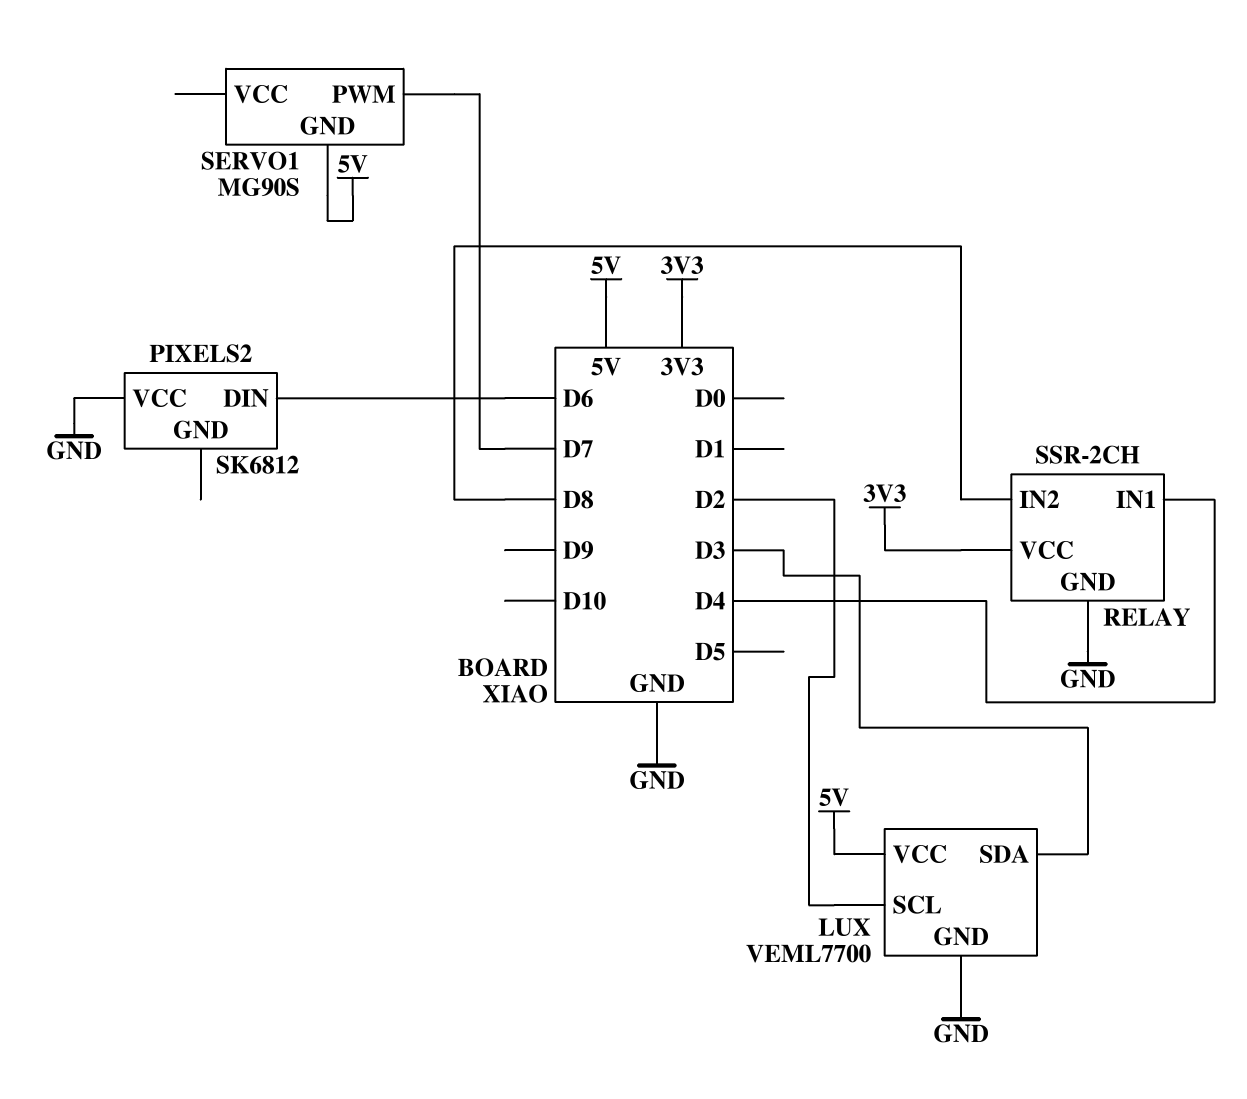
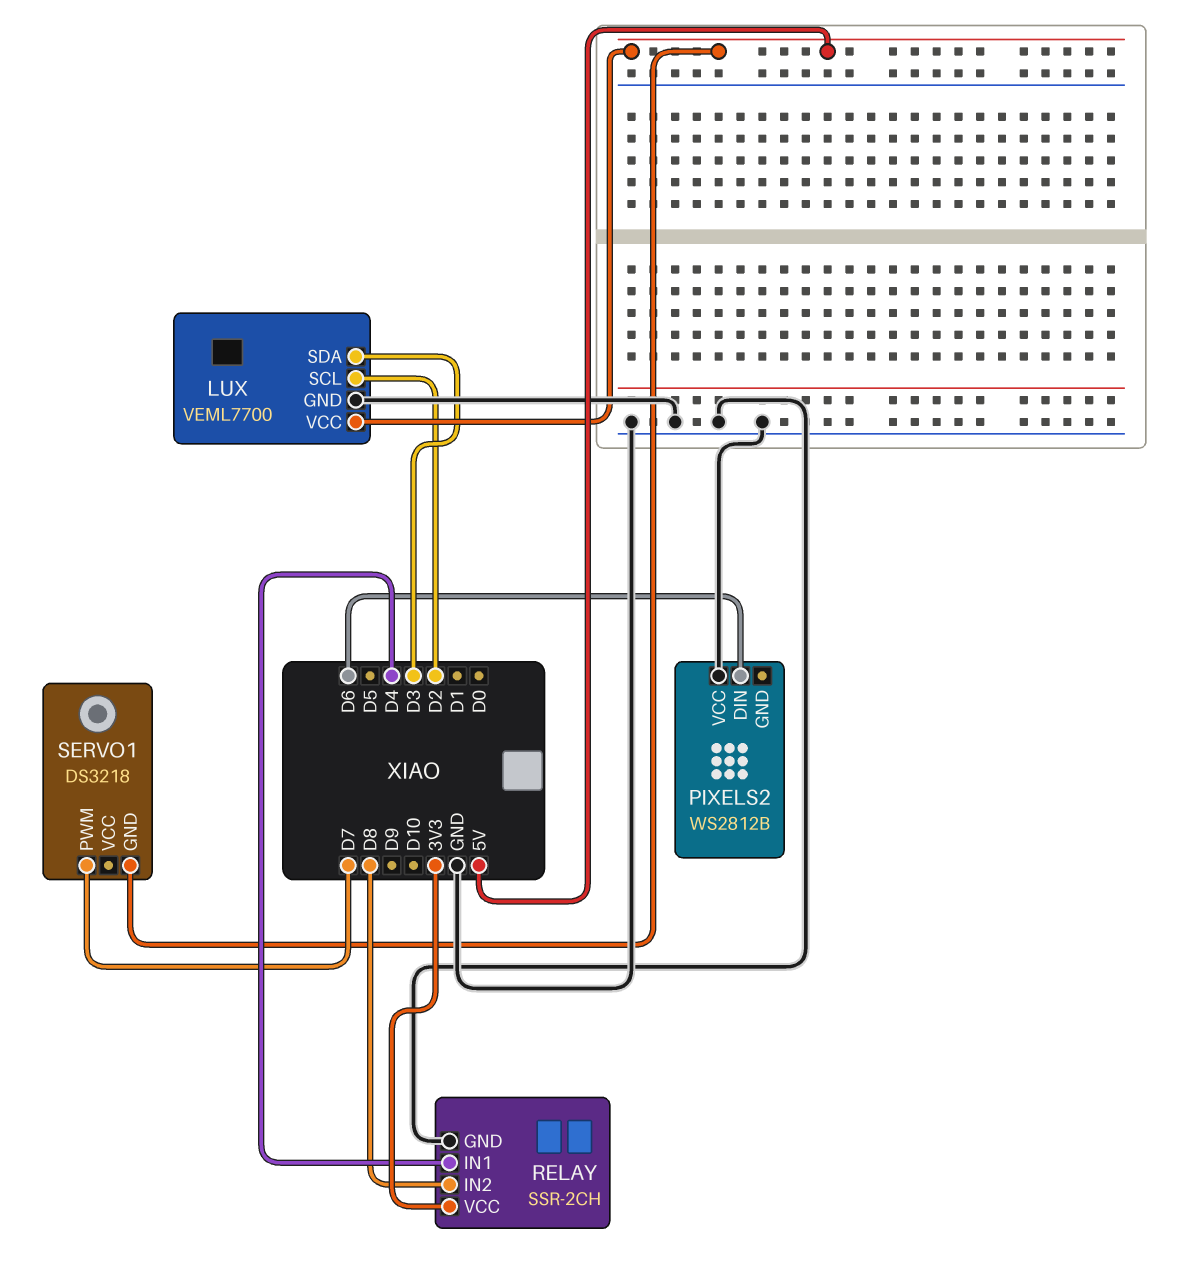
PIXELS2: SK6812 -> WS2812B
SERVO1: MG90S -> DS3218

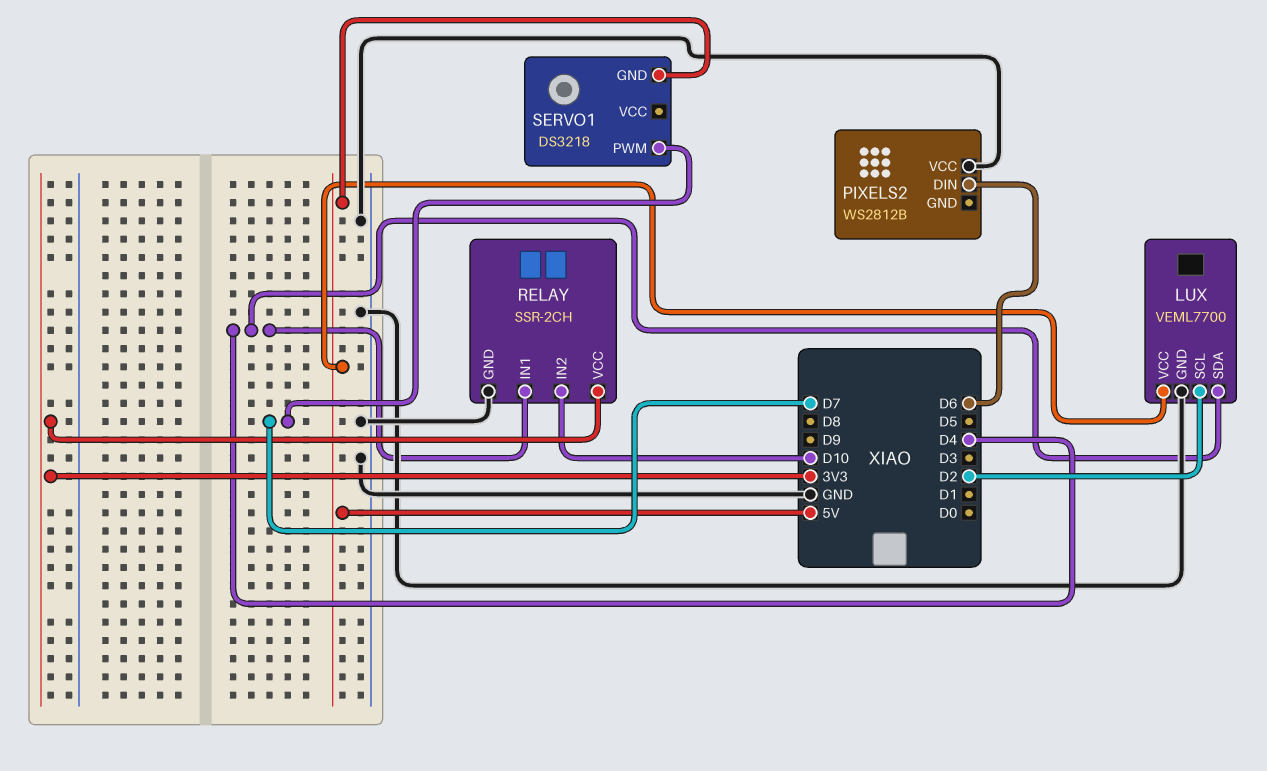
LUX pin SDA: D3 -> D4
RELAY pin IN2: D8 -> D10

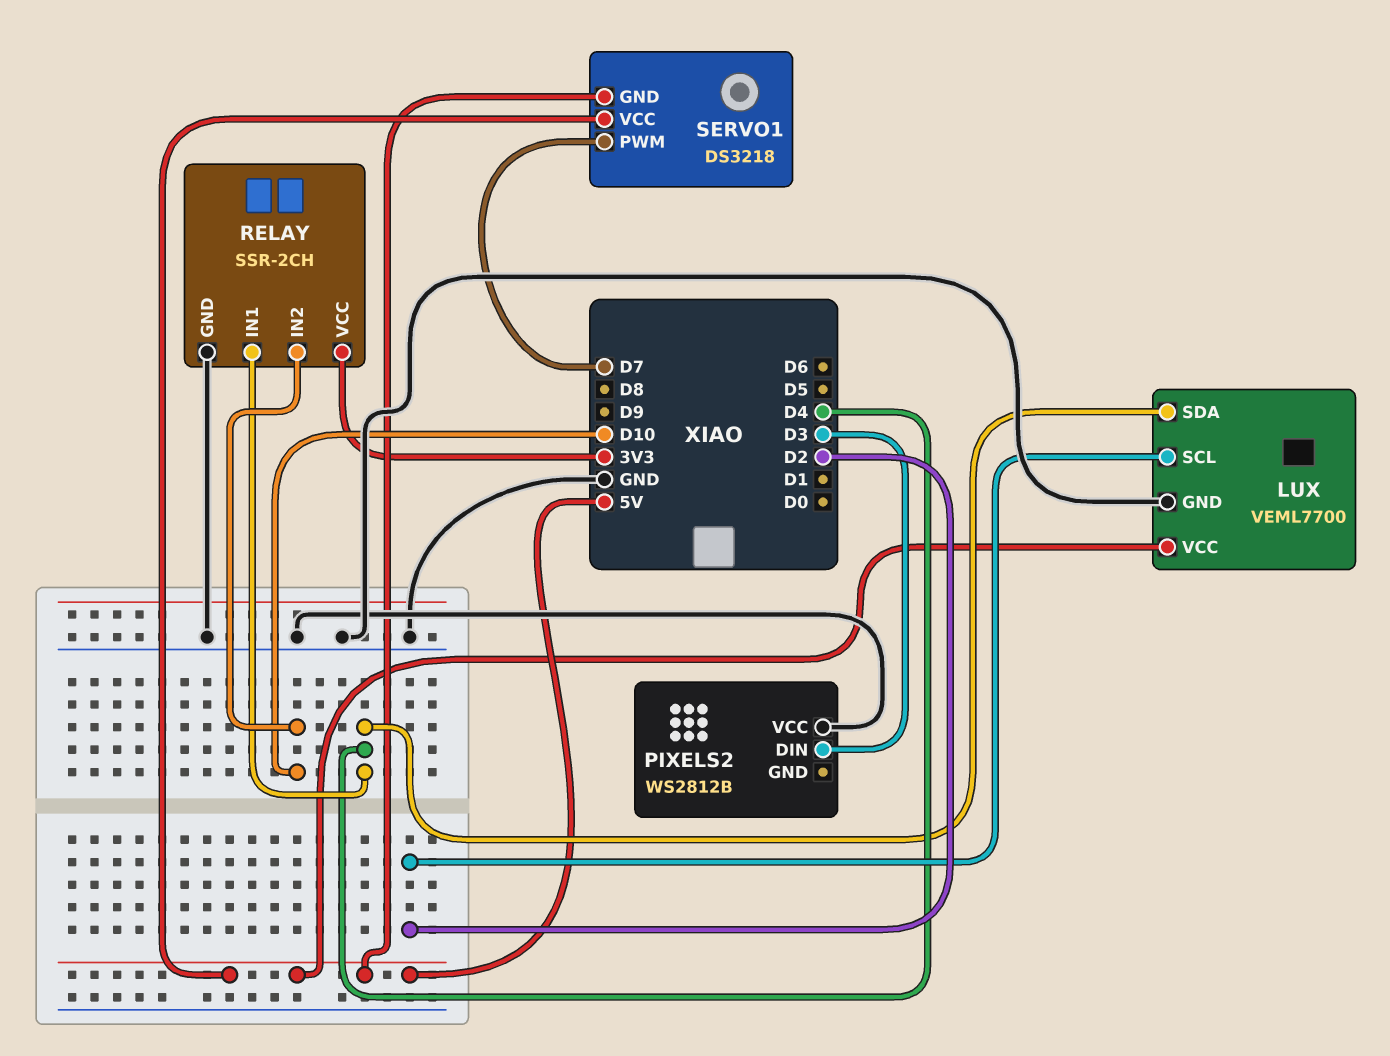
PIXELS2 pin DIN: D6 -> D3
SERVO1 pin VCC: none -> 5V

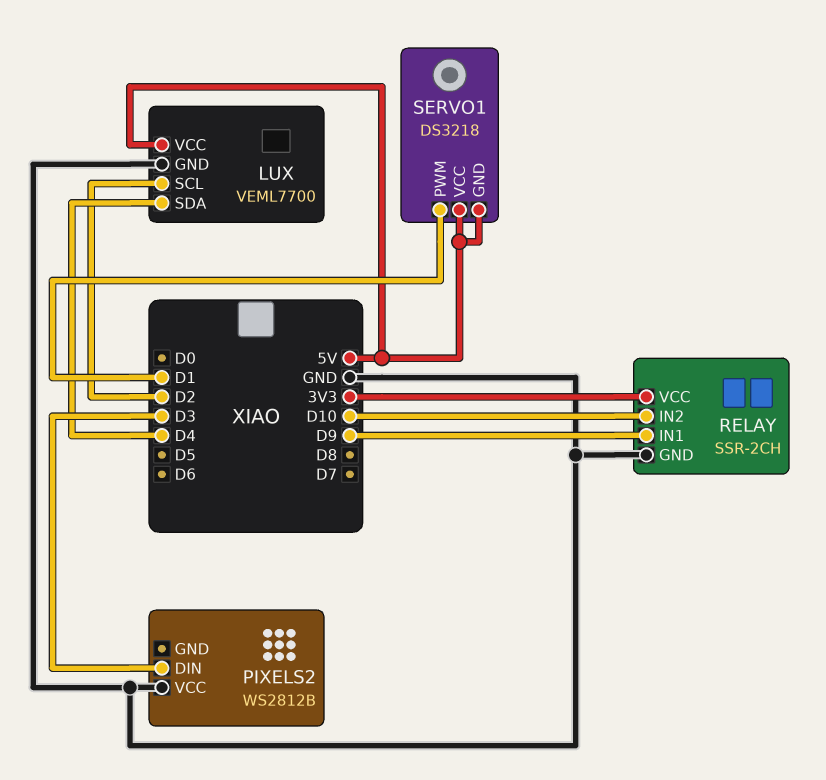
RELAY pin IN1: D4 -> D9
SERVO1 pin PWM: D7 -> D1

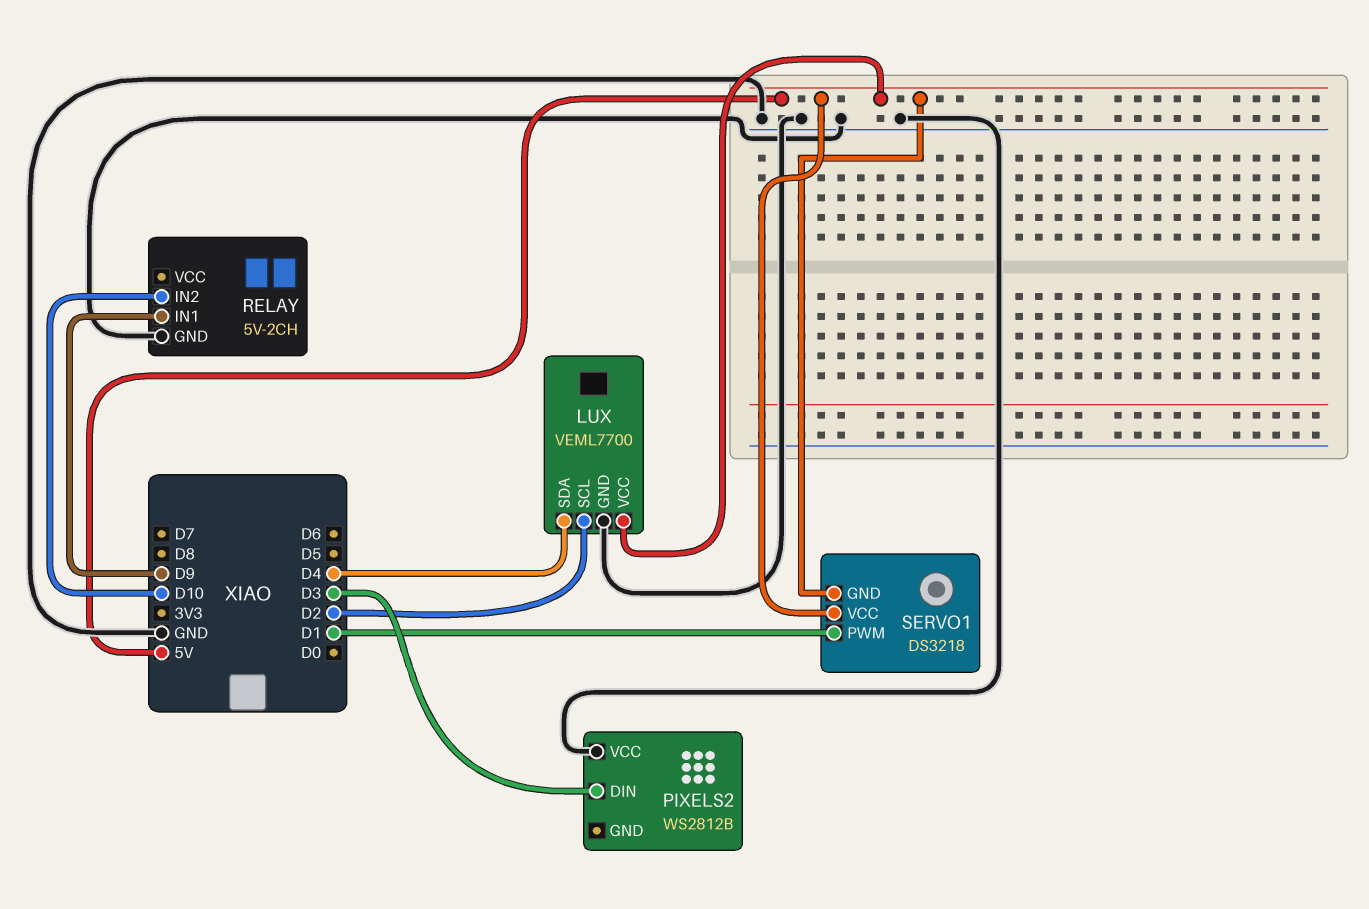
RELAY: SSR-2CH -> 5V-2CH
RELAY pin VCC: 3V3 -> none

